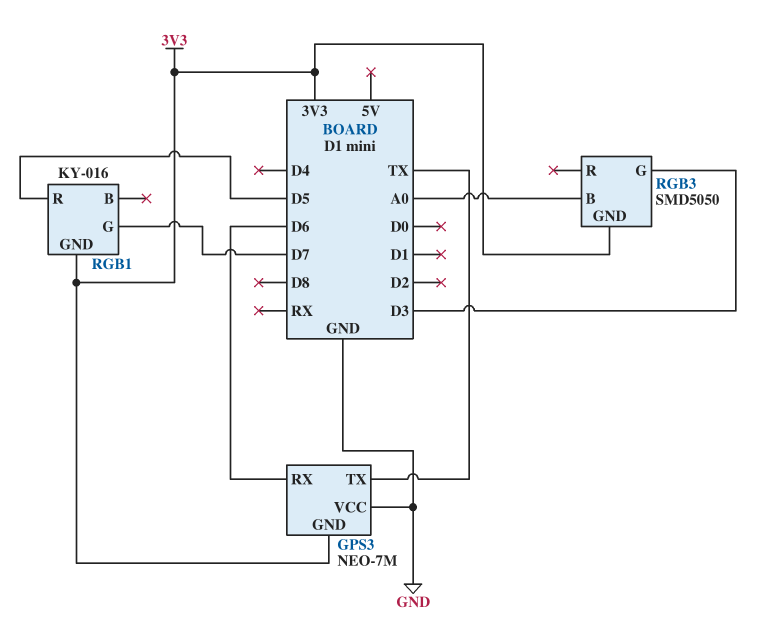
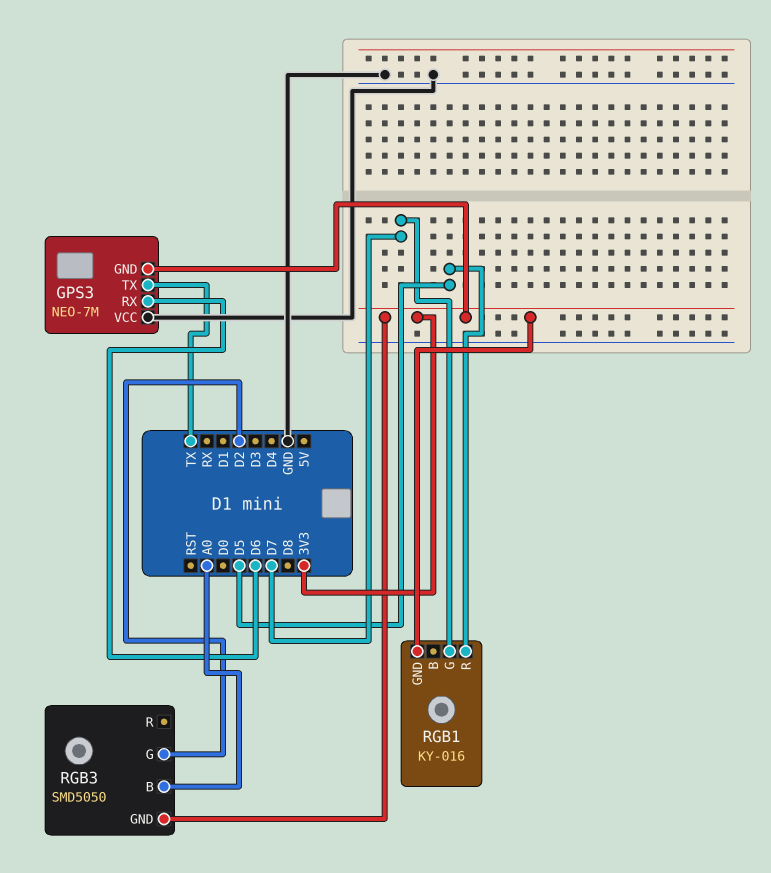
RGB3 pin G: D3 -> D2

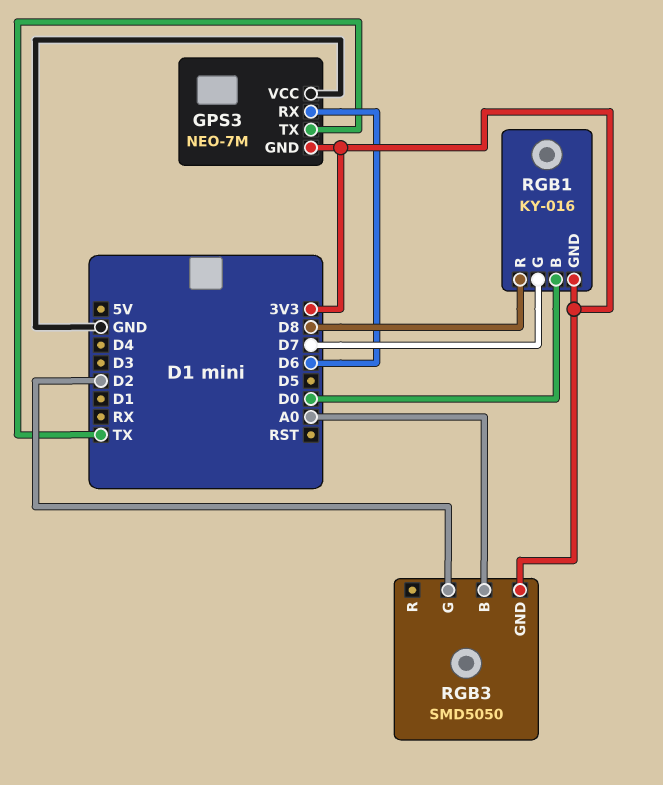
RGB1 pin B: none -> D0
RGB1 pin R: D5 -> D8

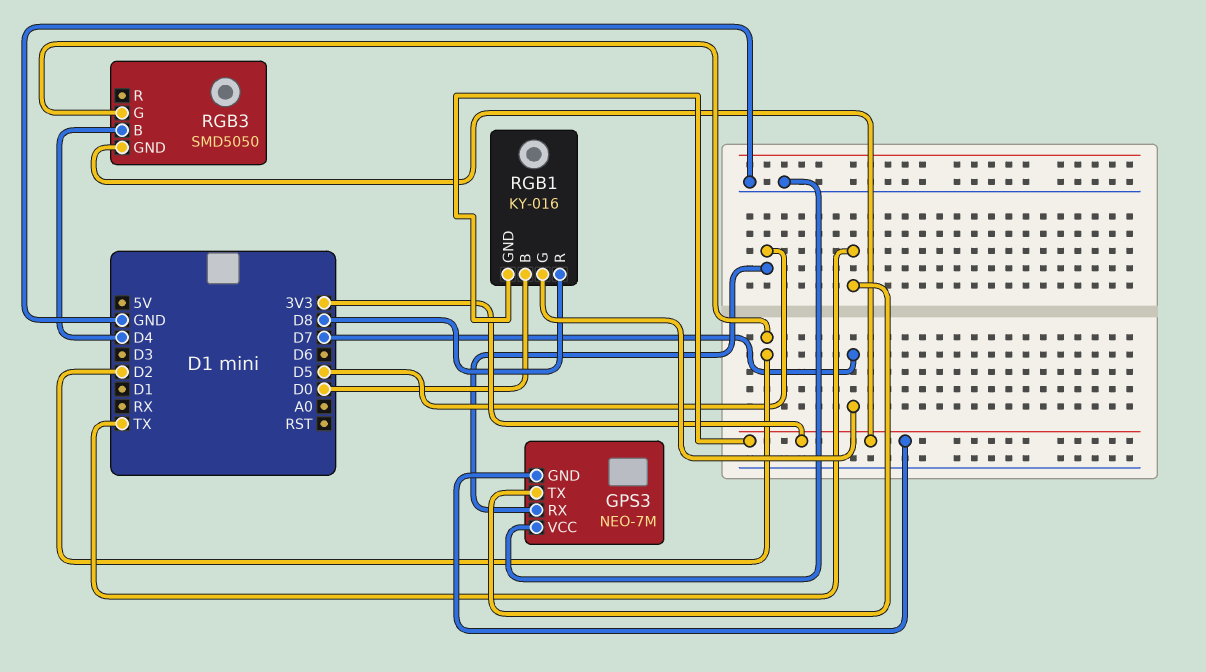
GPS3 pin RX: D6 -> D5
RGB3 pin B: A0 -> D4

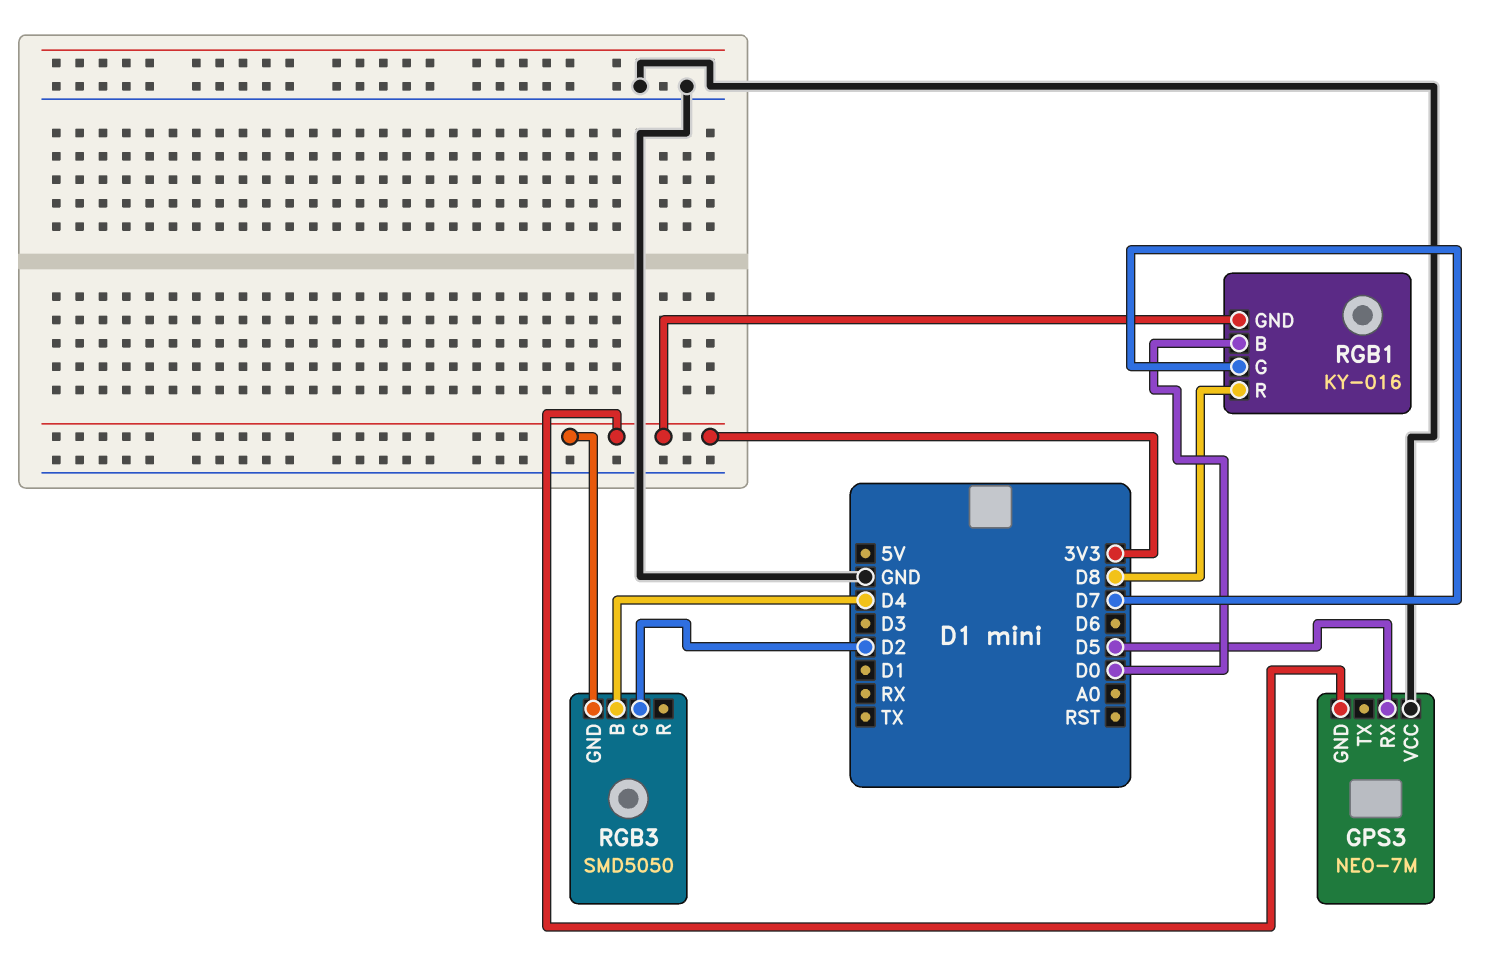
GPS3 pin TX: TX -> none

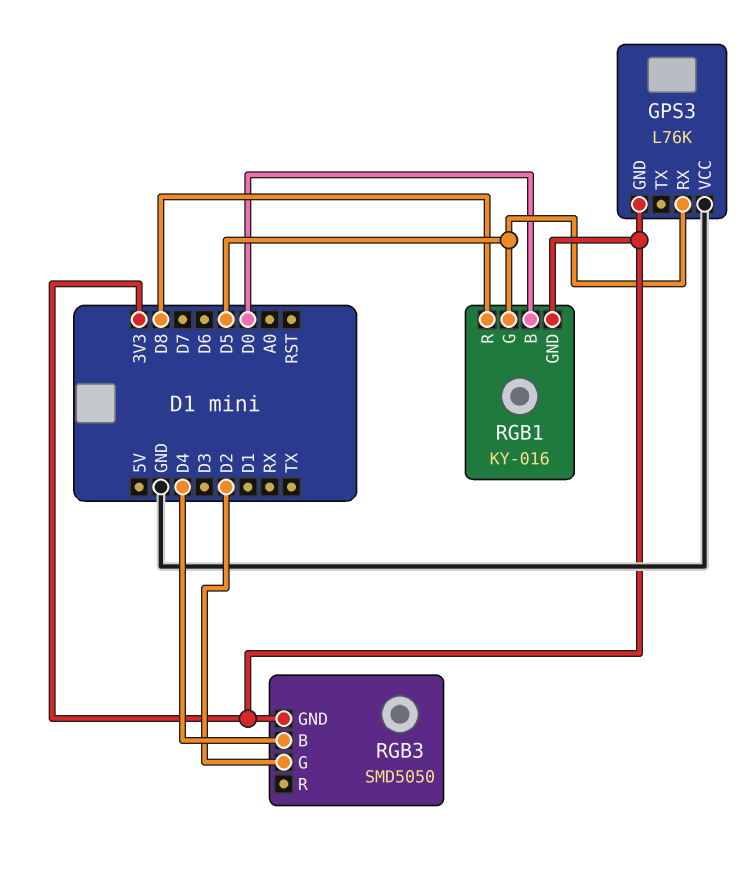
GPS3: NEO-7M -> L76K
RGB1 pin G: D7 -> D5

